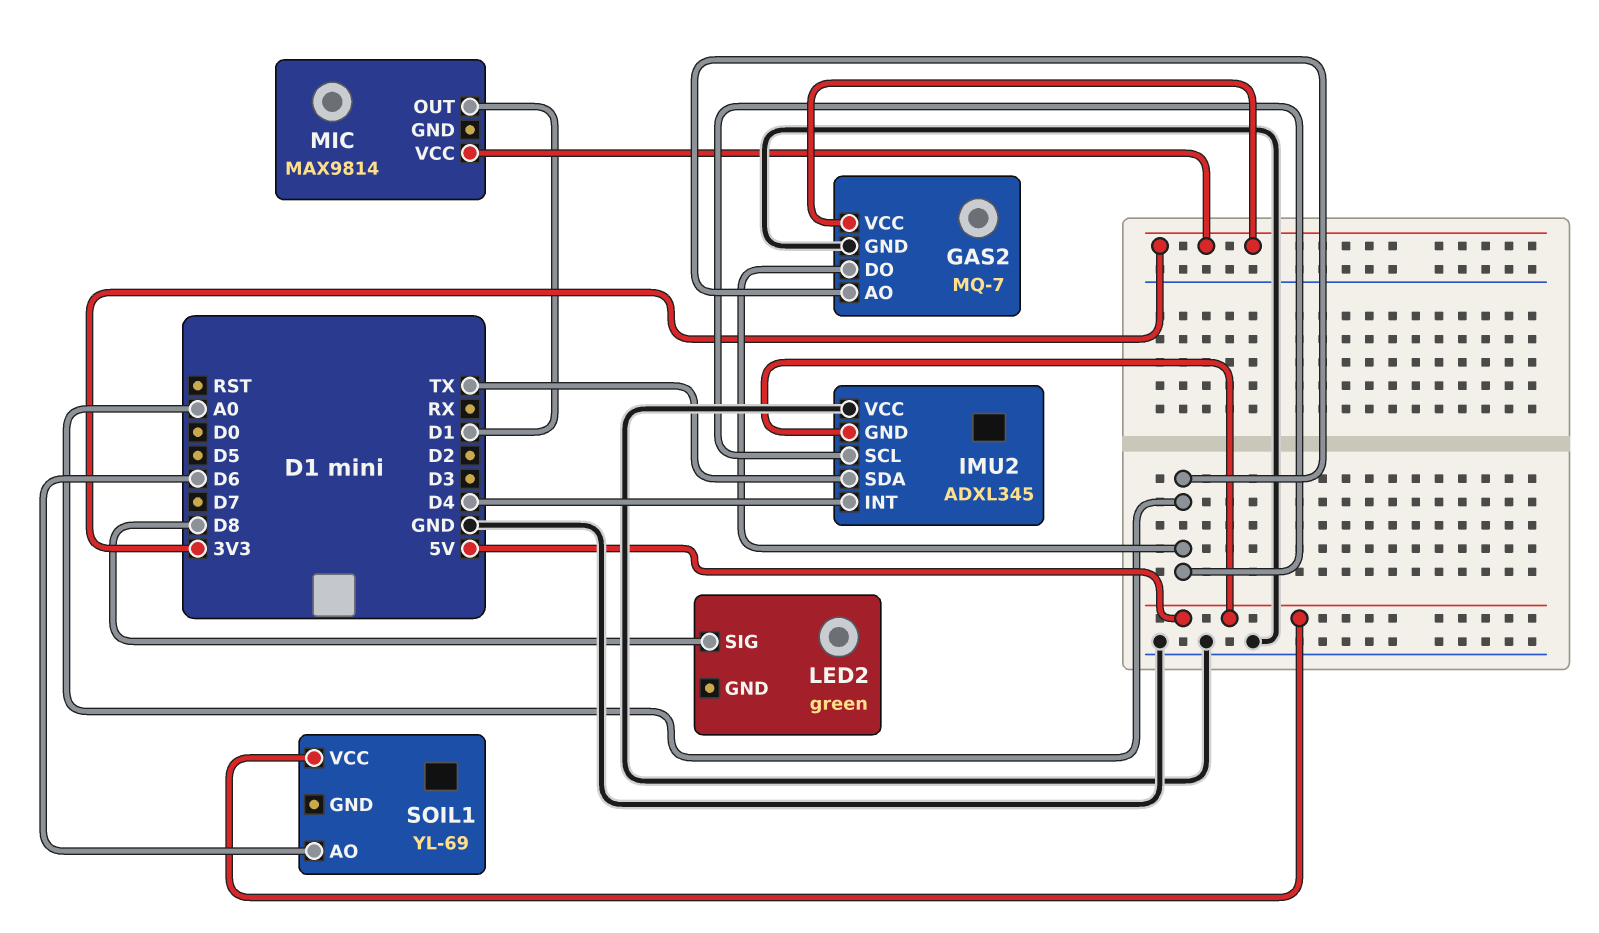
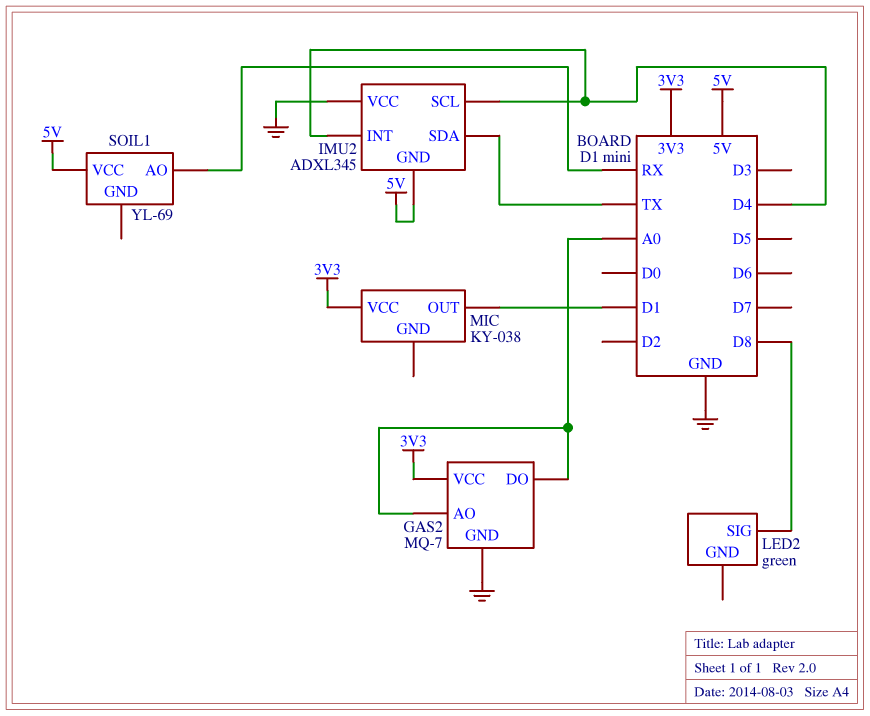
IMU2 pin SCL: A0 -> D4
MIC: MAX9814 -> KY-038
SOIL1 pin AO: D6 -> RX

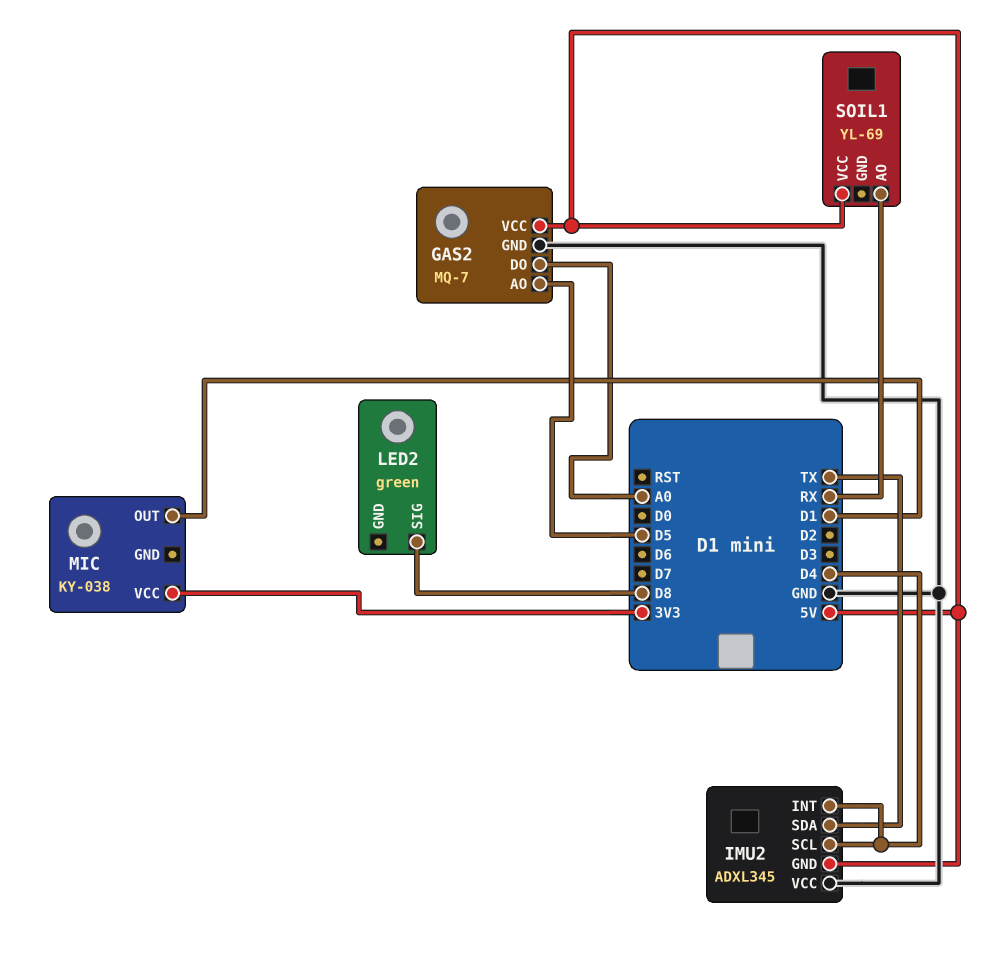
GAS2 pin AO: A0 -> D5
GAS2 pin VCC: 3V3 -> 5V

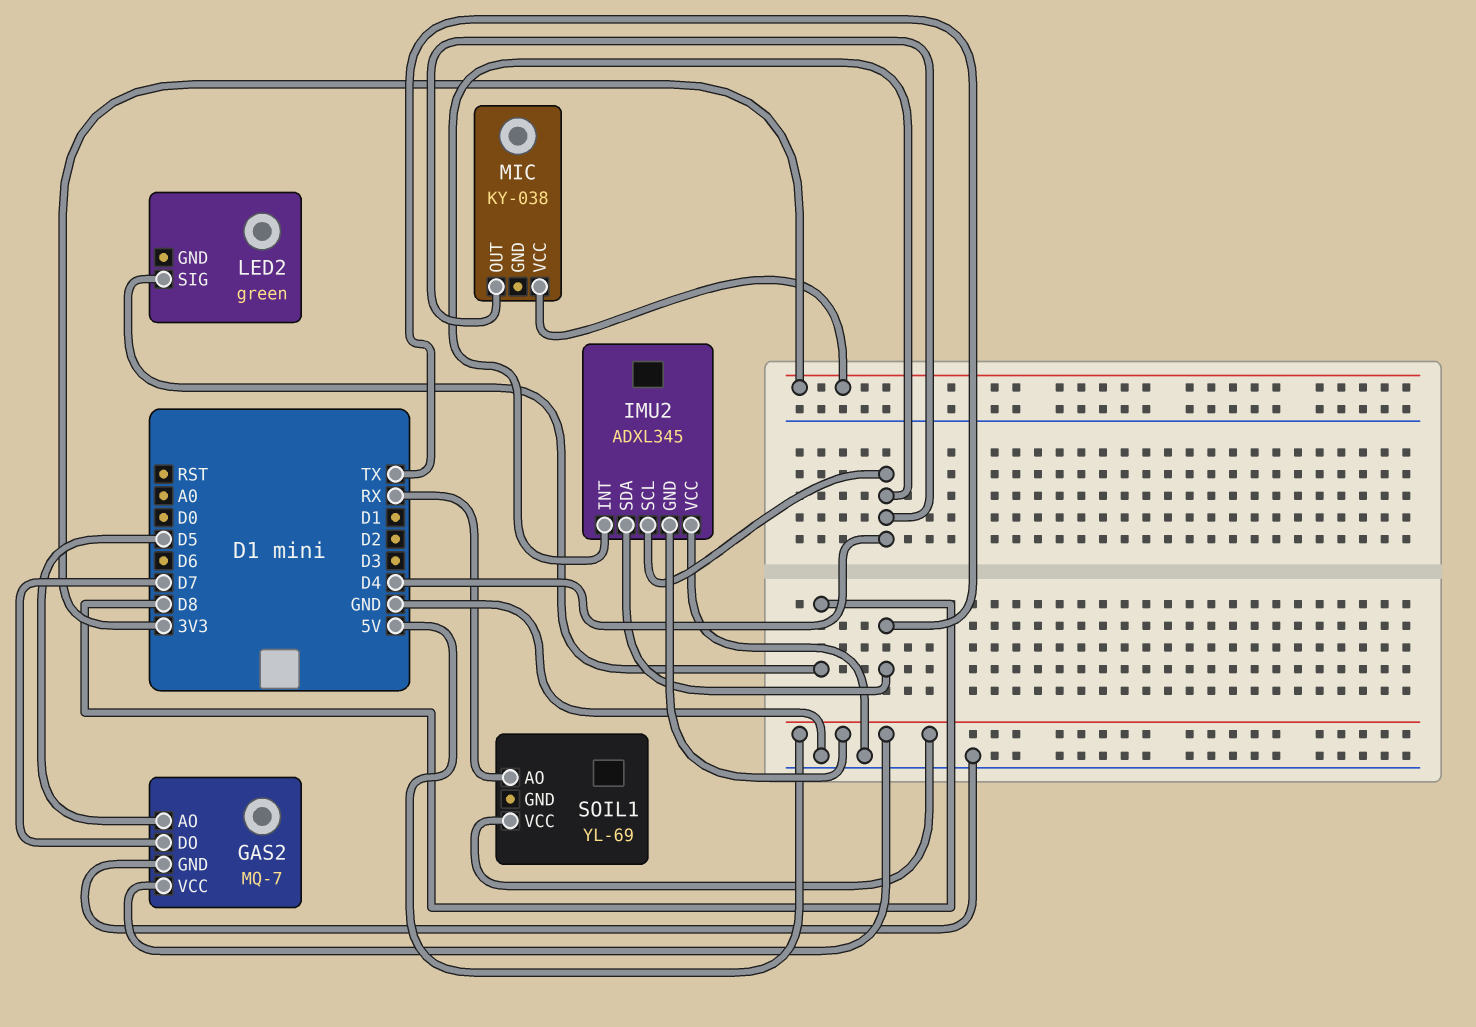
GAS2 pin DO: A0 -> D7
MIC pin OUT: D1 -> D4

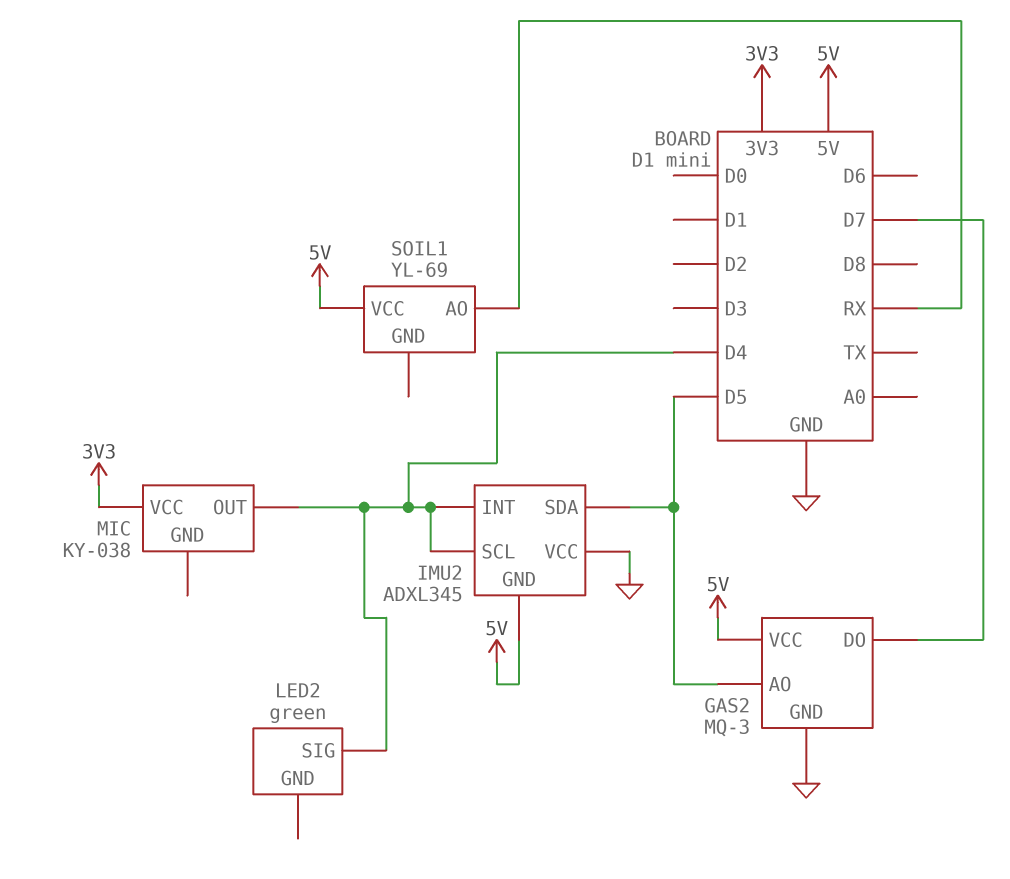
GAS2: MQ-7 -> MQ-3
IMU2 pin SDA: TX -> D5
LED2 pin SIG: D8 -> D4

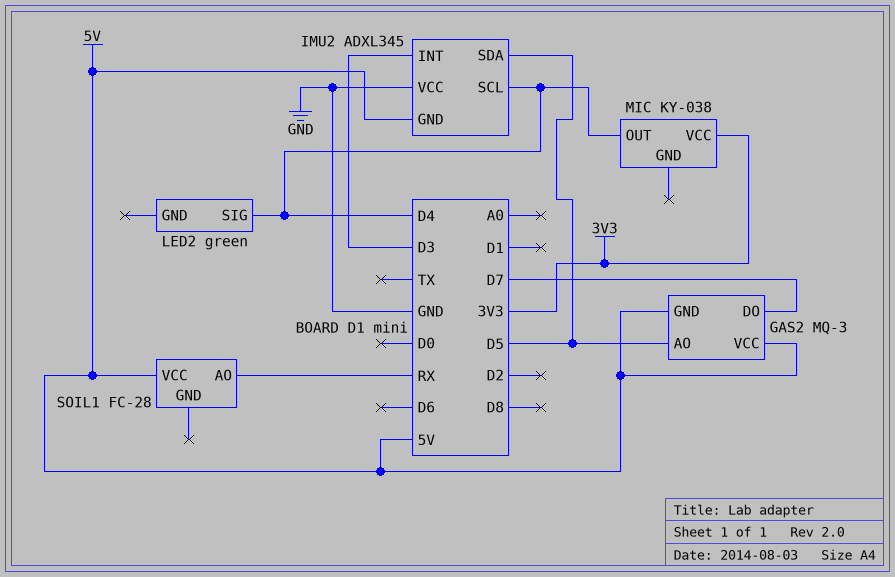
GAS2 pin GND: GND -> 5V
IMU2 pin INT: D4 -> D3
SOIL1: YL-69 -> FC-28

